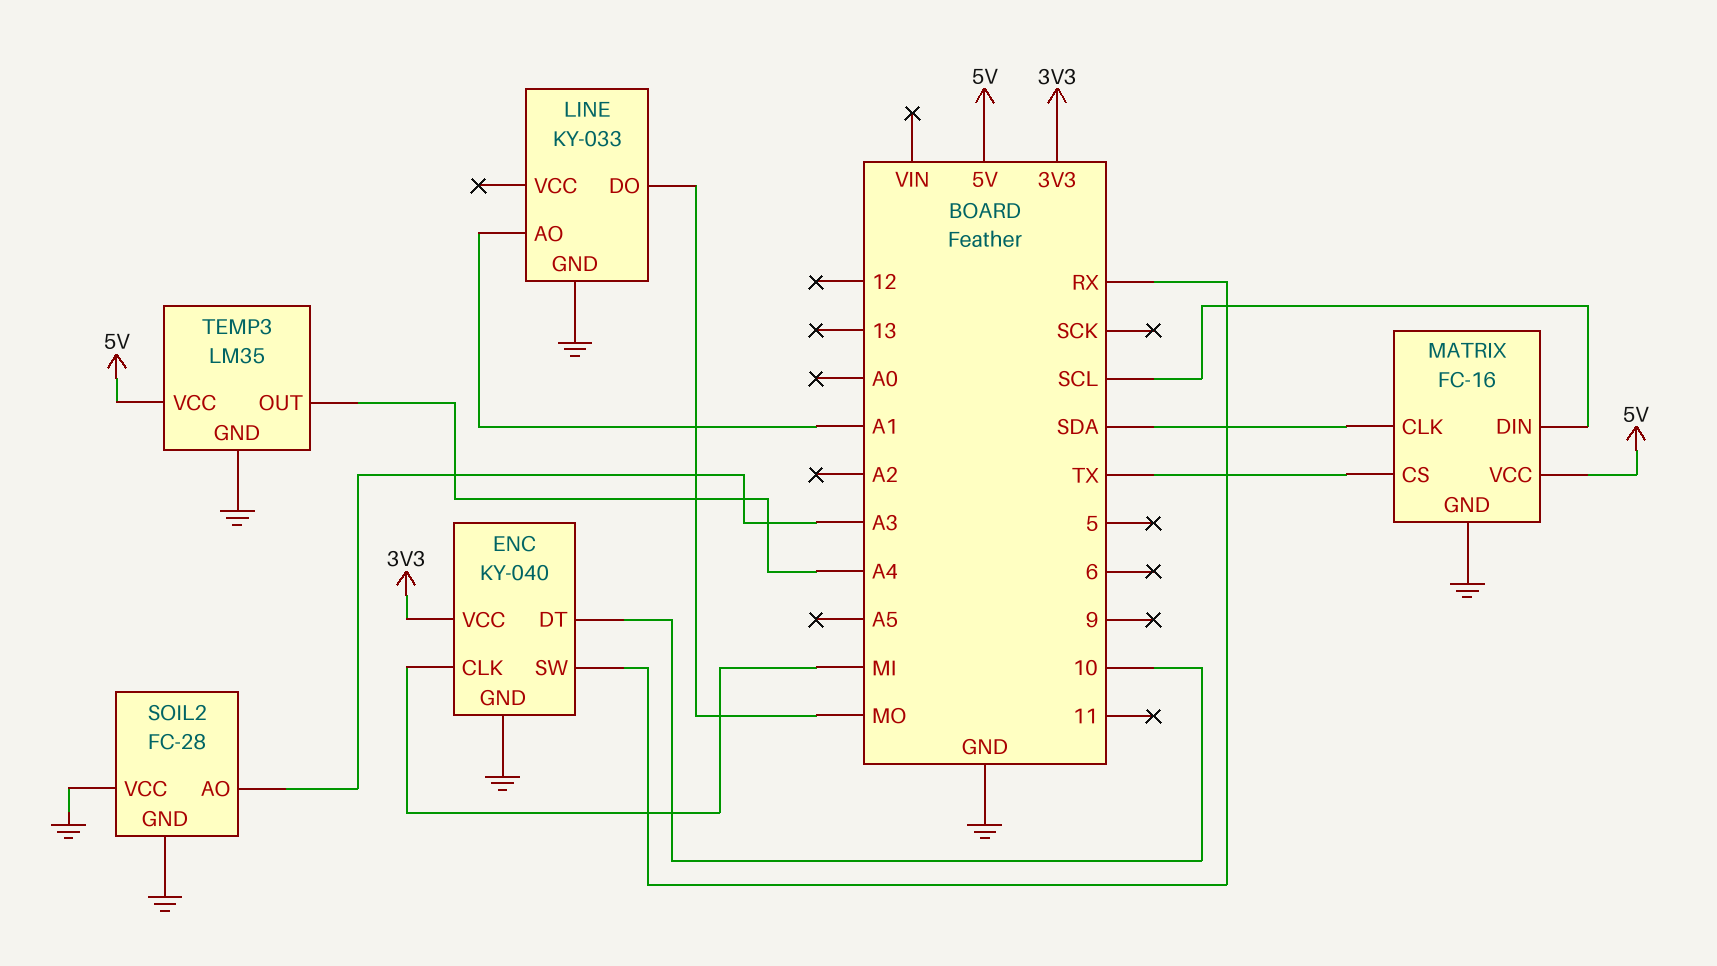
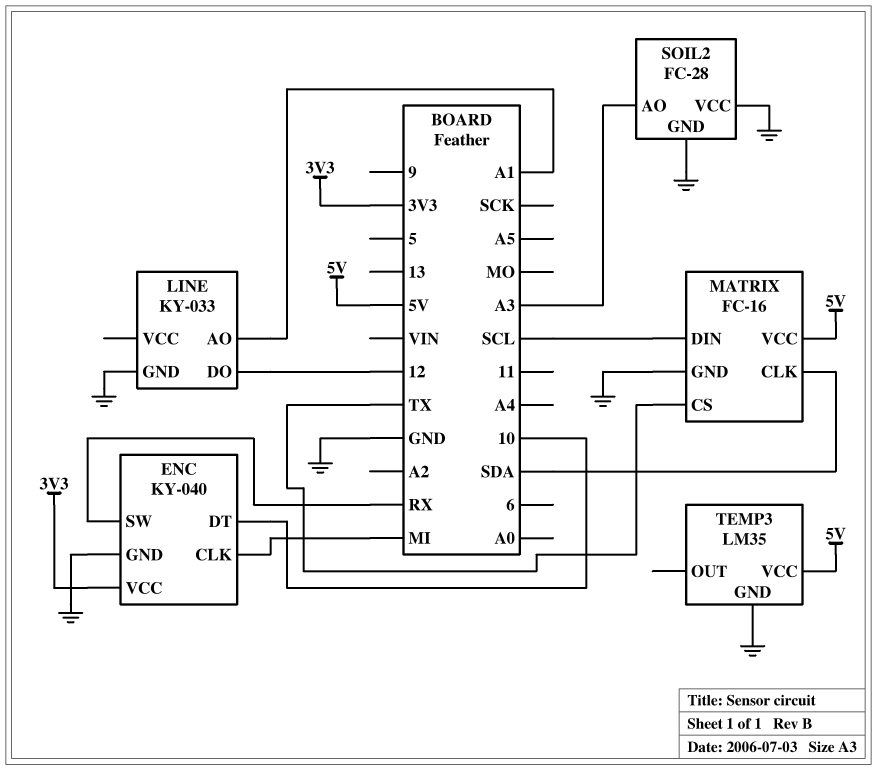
LINE pin DO: MO -> 12
TEMP3 pin OUT: A4 -> none

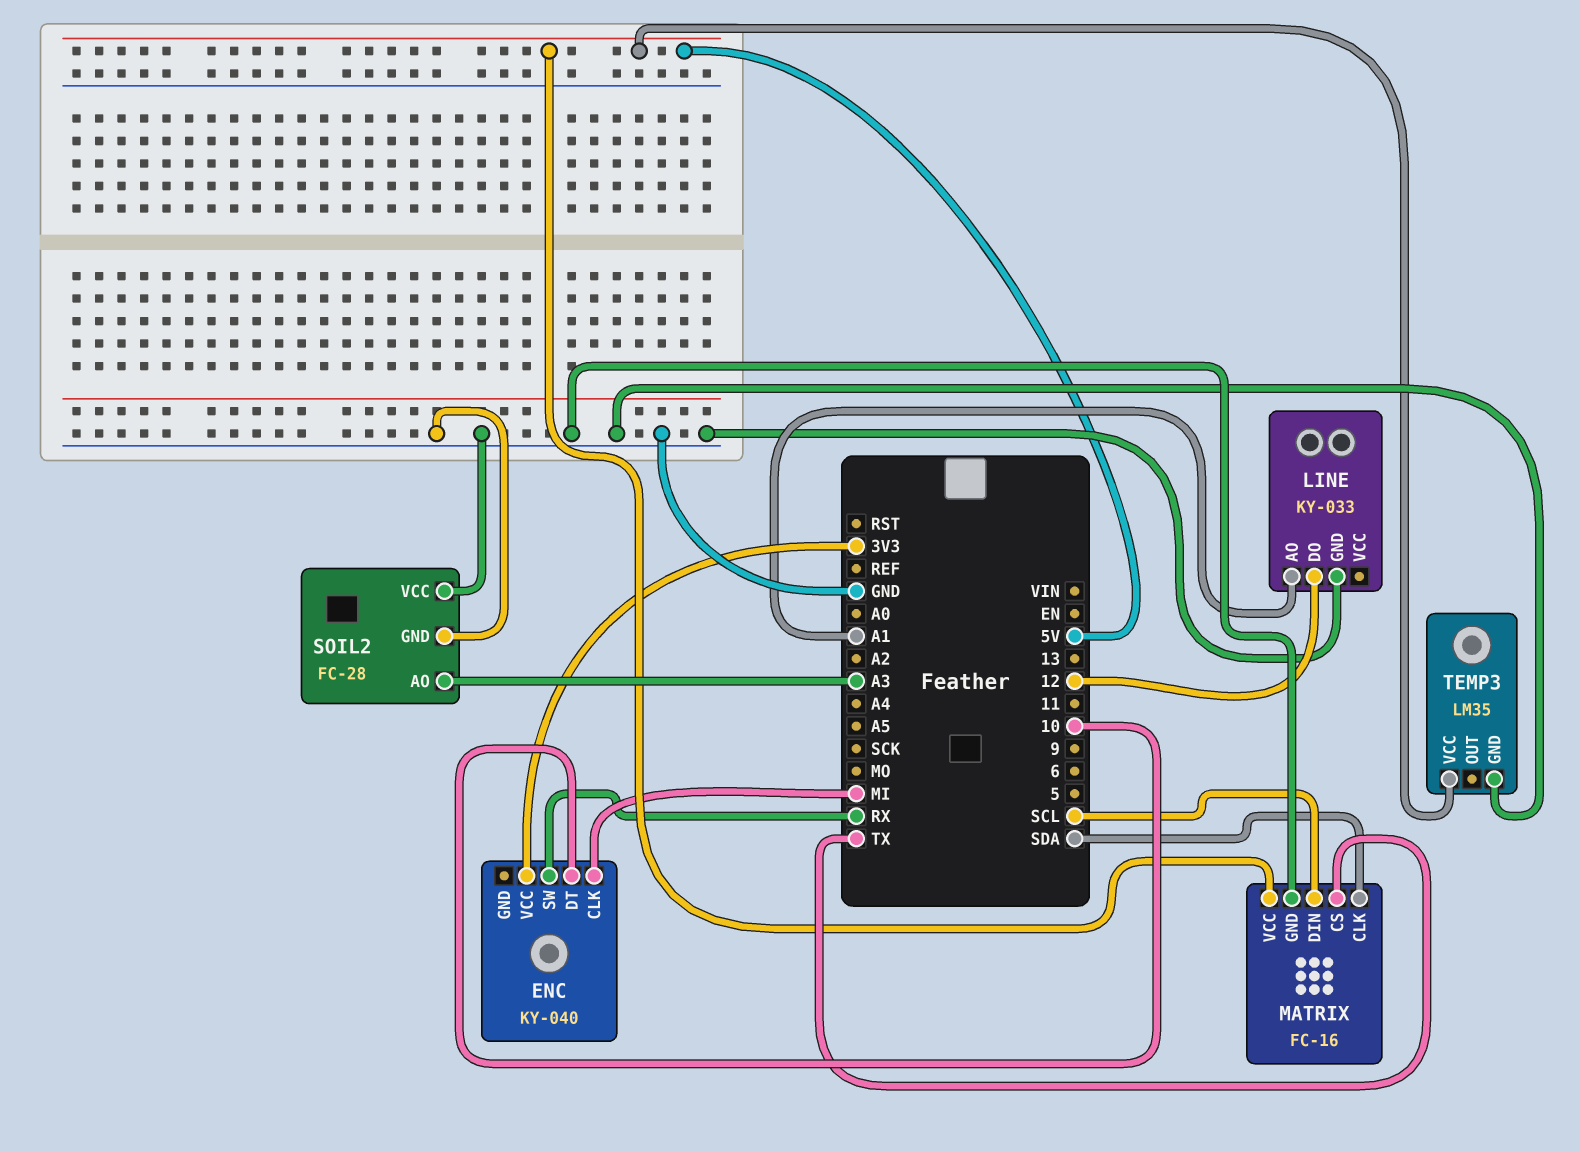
ENC pin GND: GND -> none

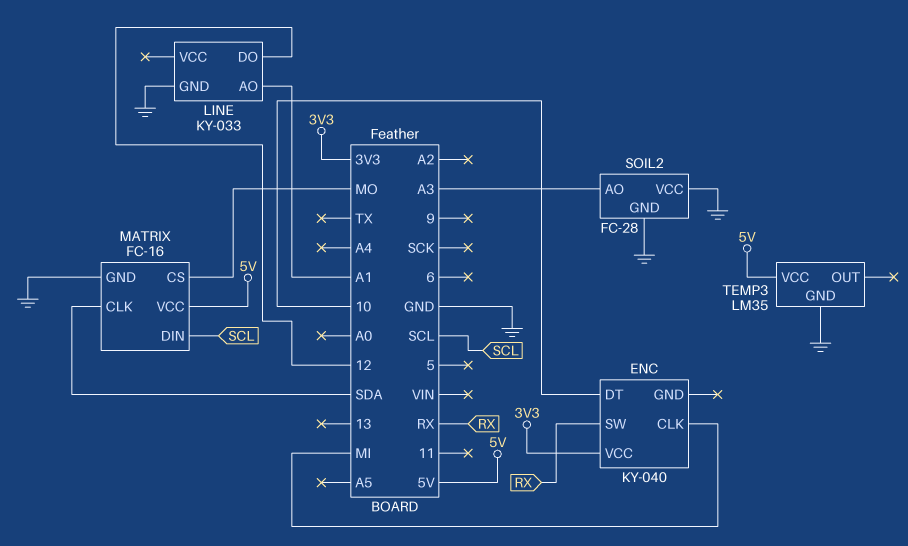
MATRIX pin CS: TX -> MO

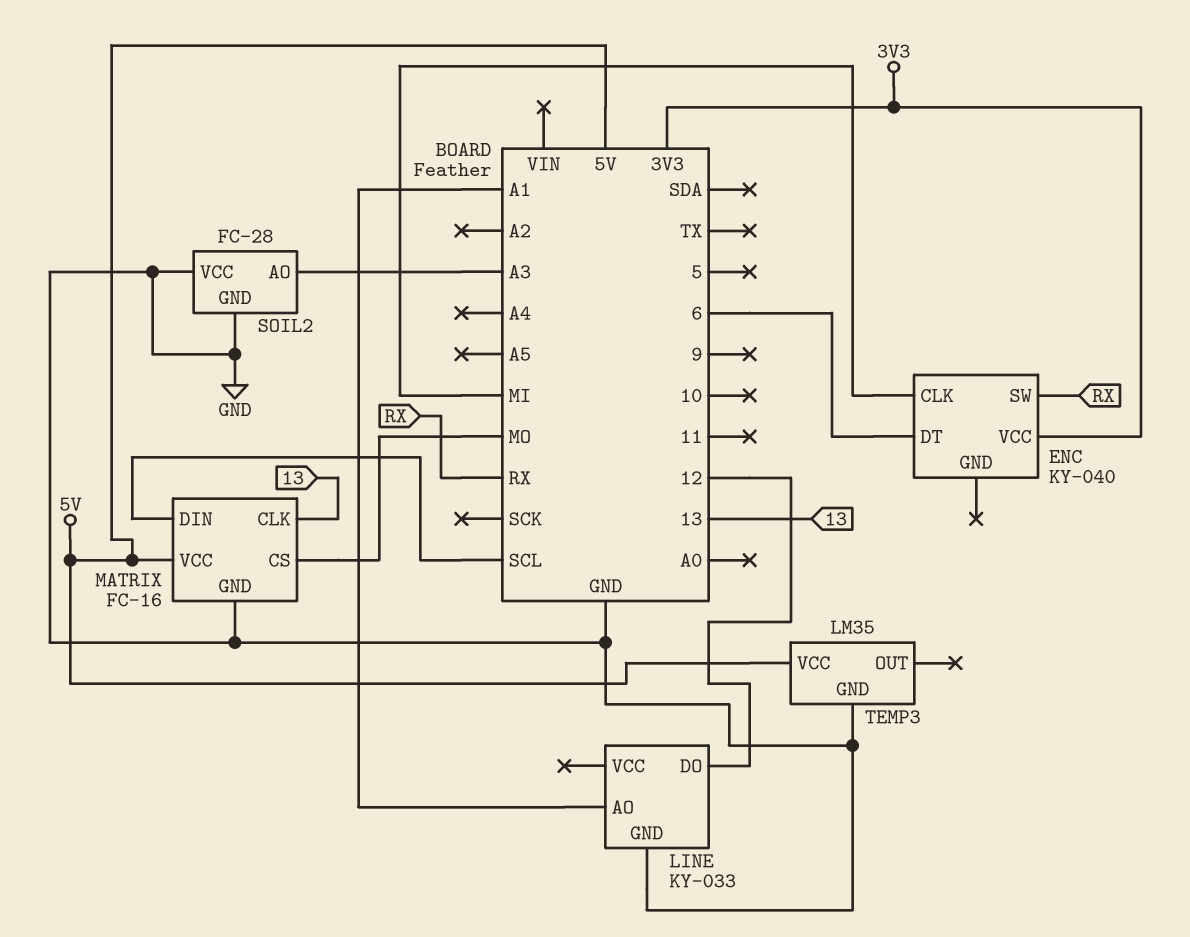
ENC pin DT: 10 -> 6
MATRIX pin CLK: SDA -> 13

